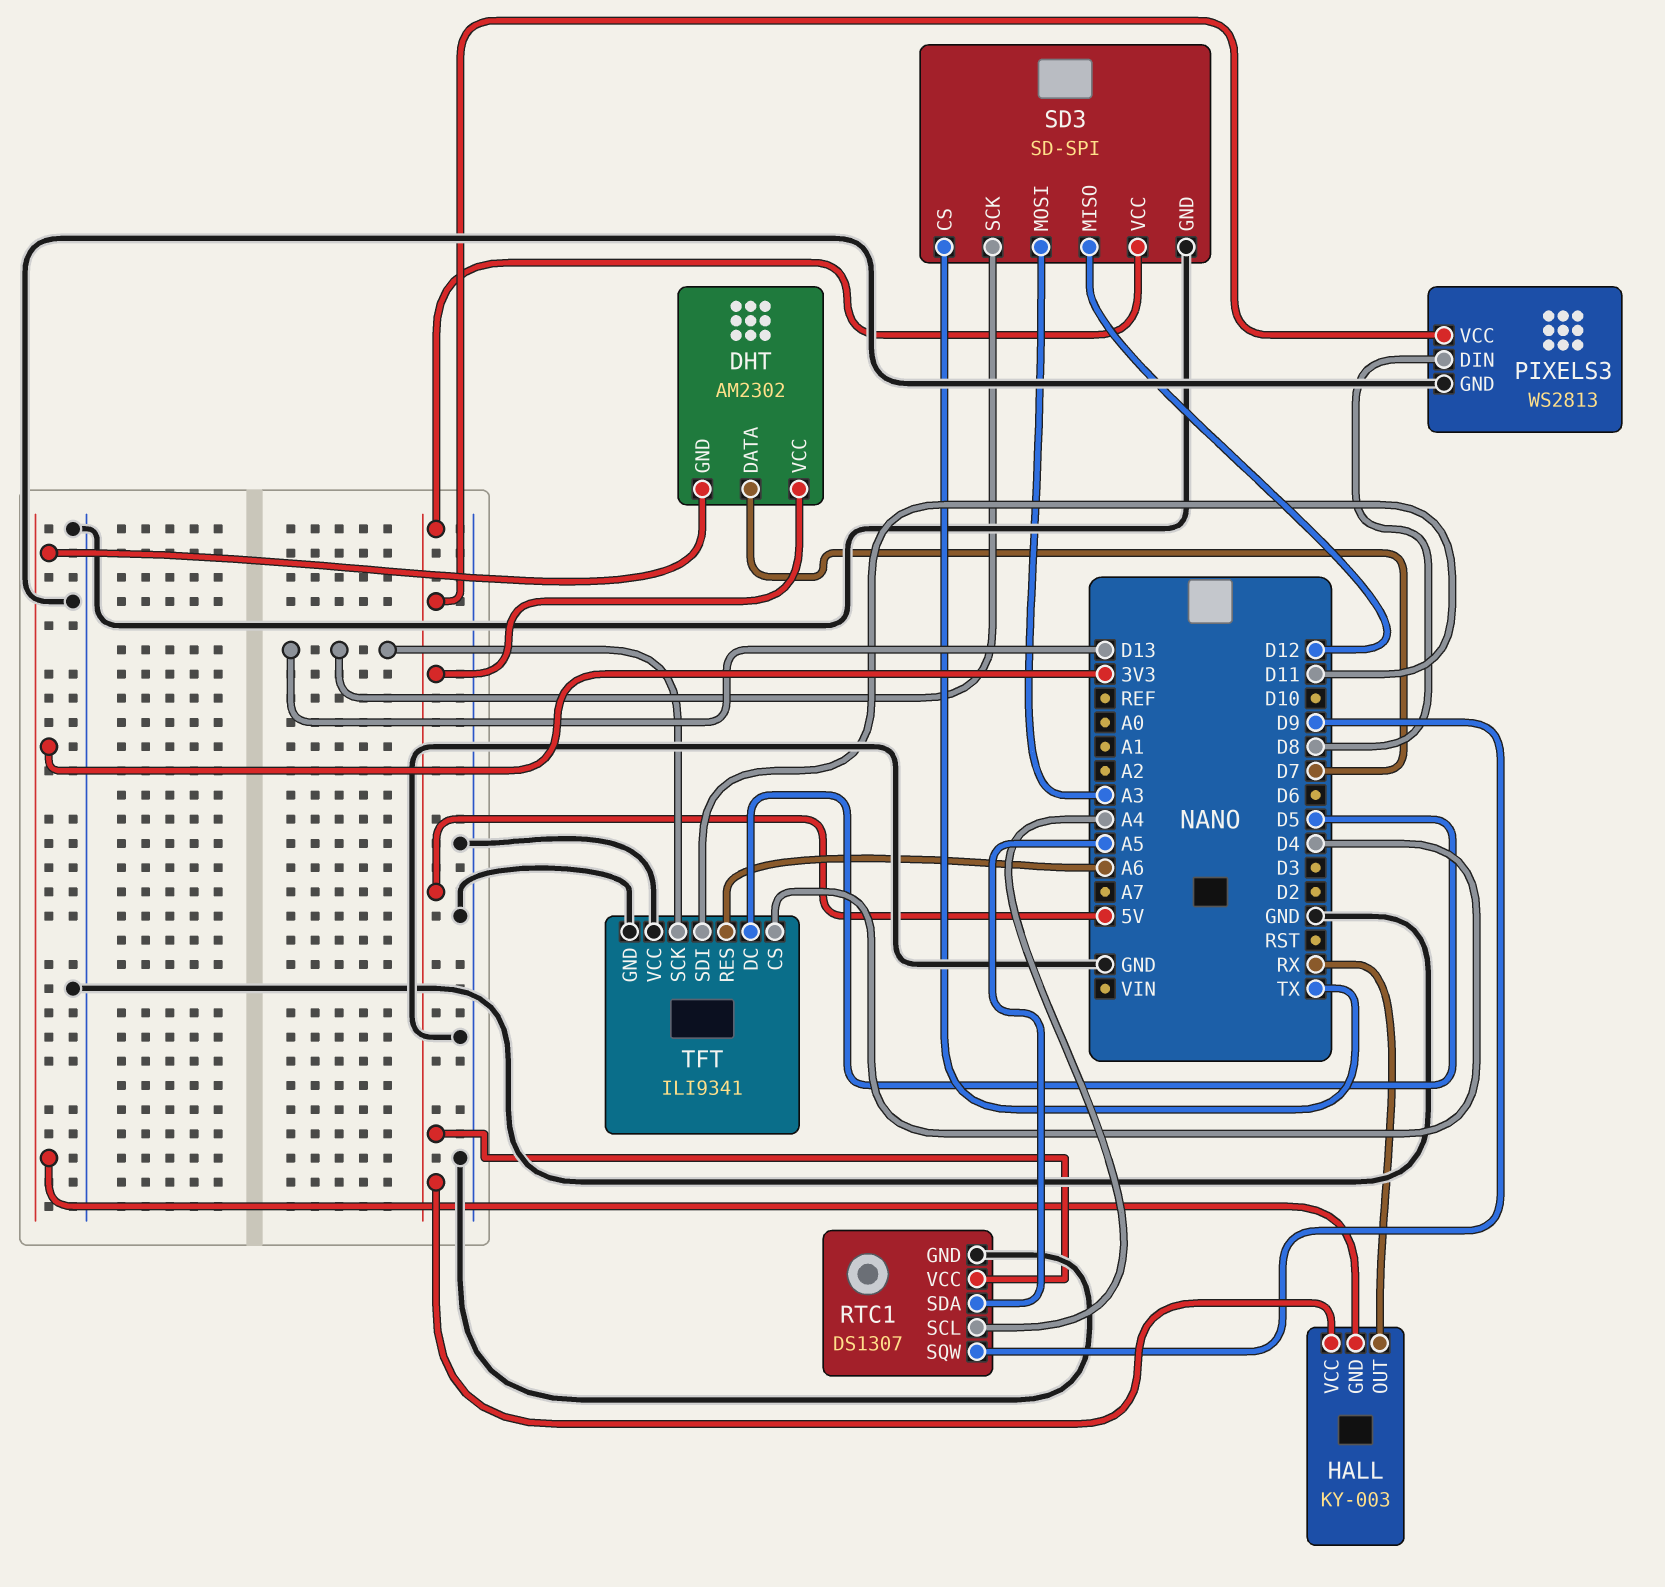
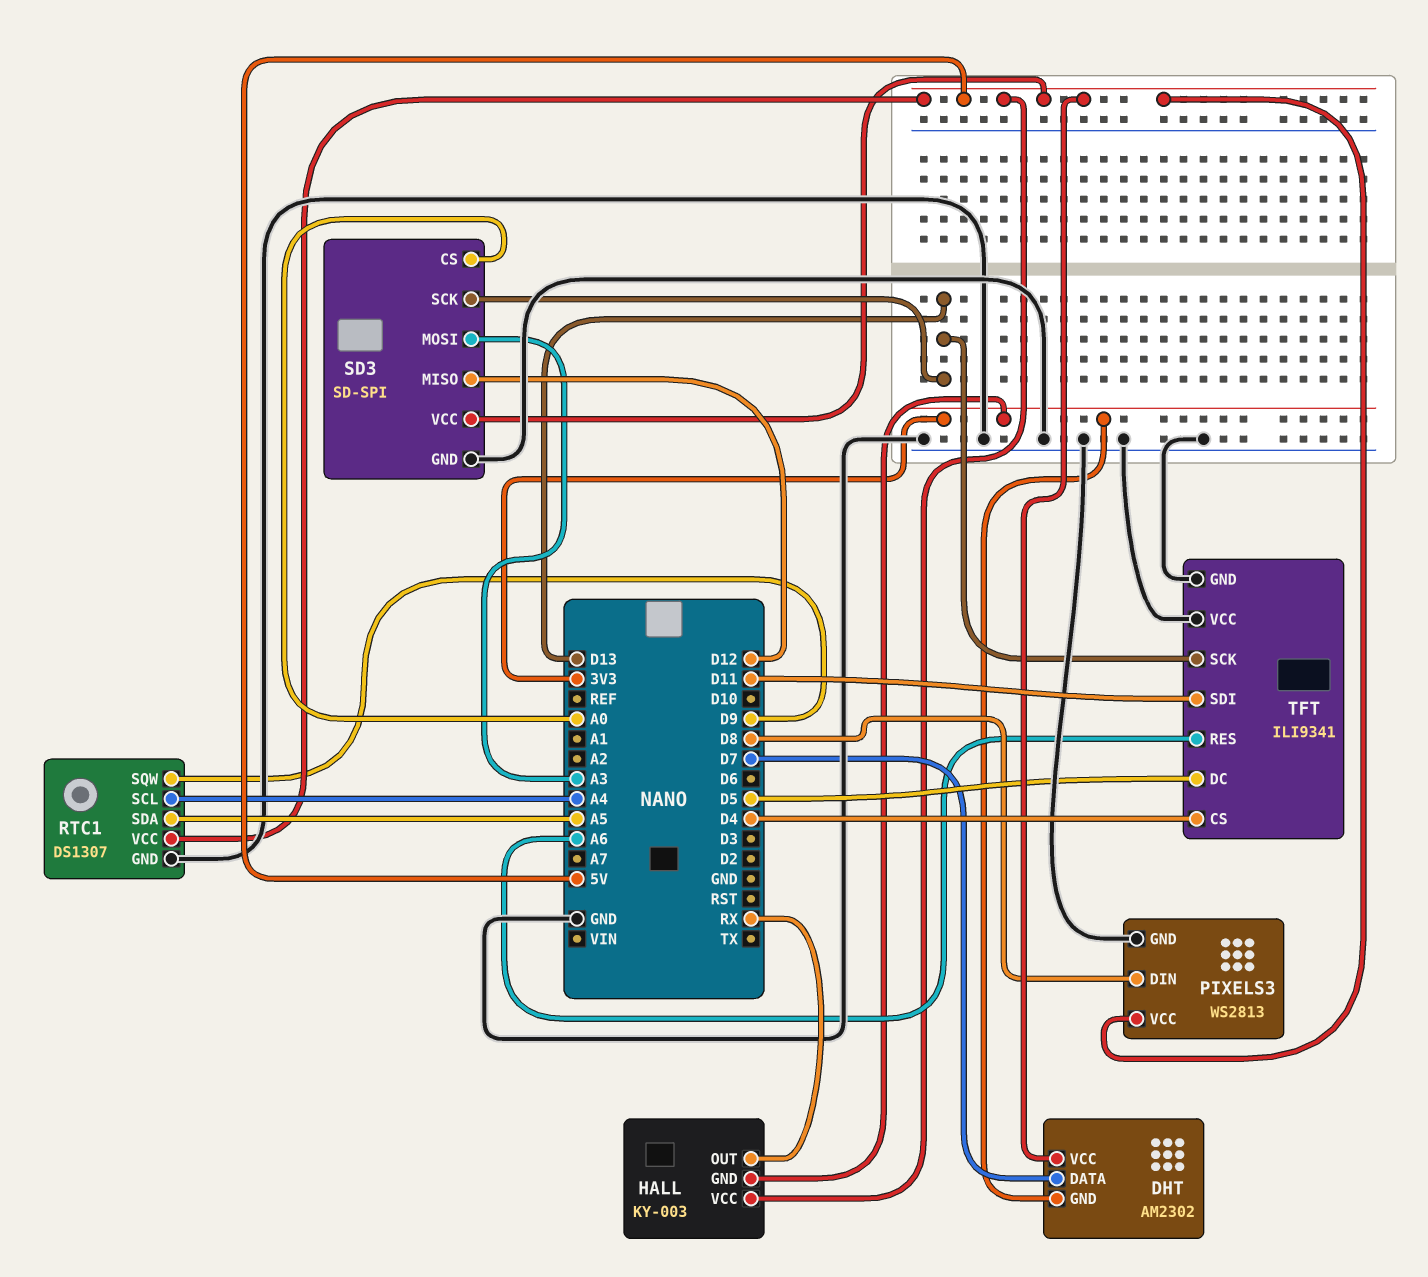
SD3 pin CS: TX -> A0

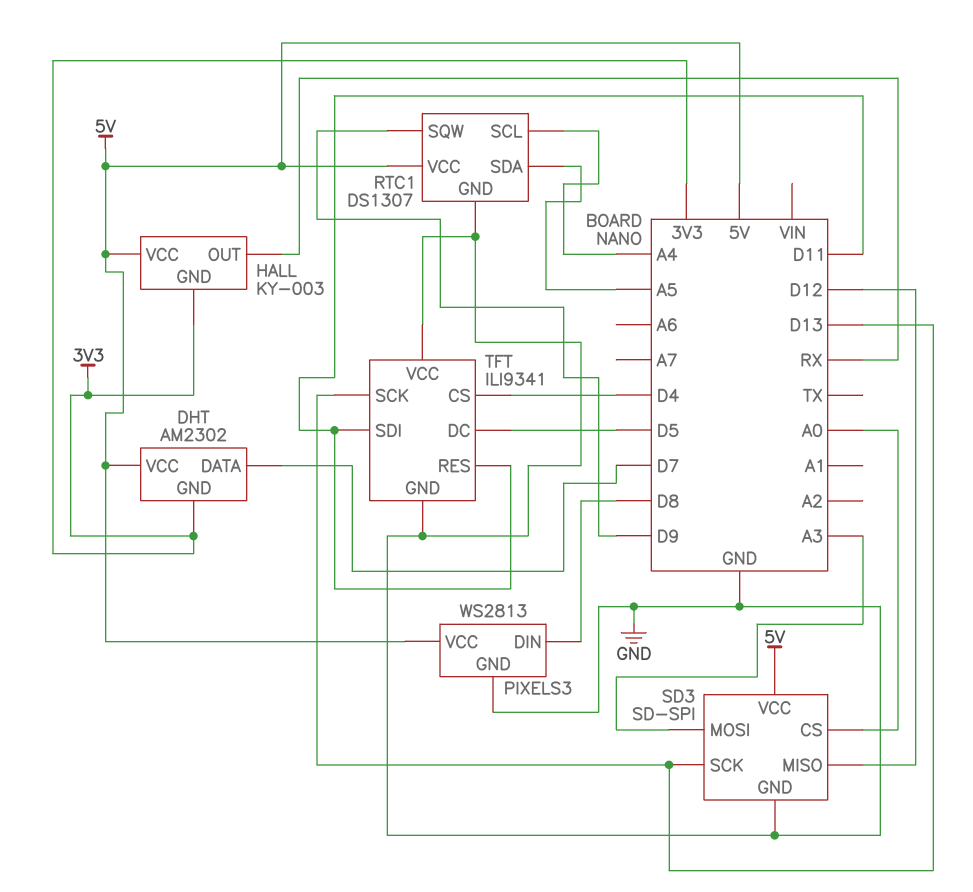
TFT pin RES: A6 -> D11

